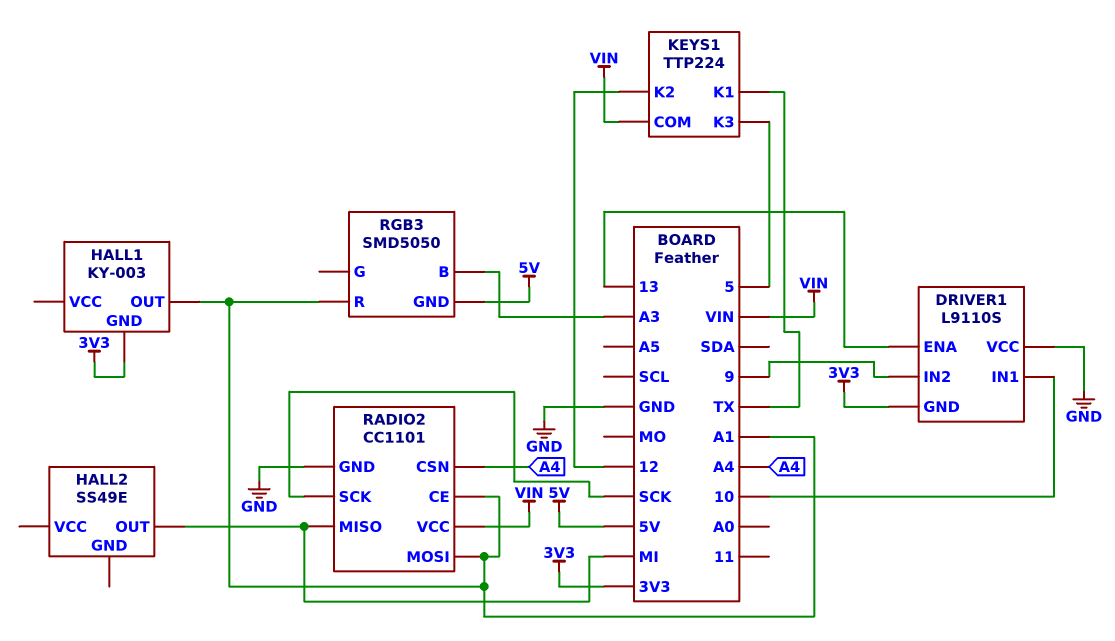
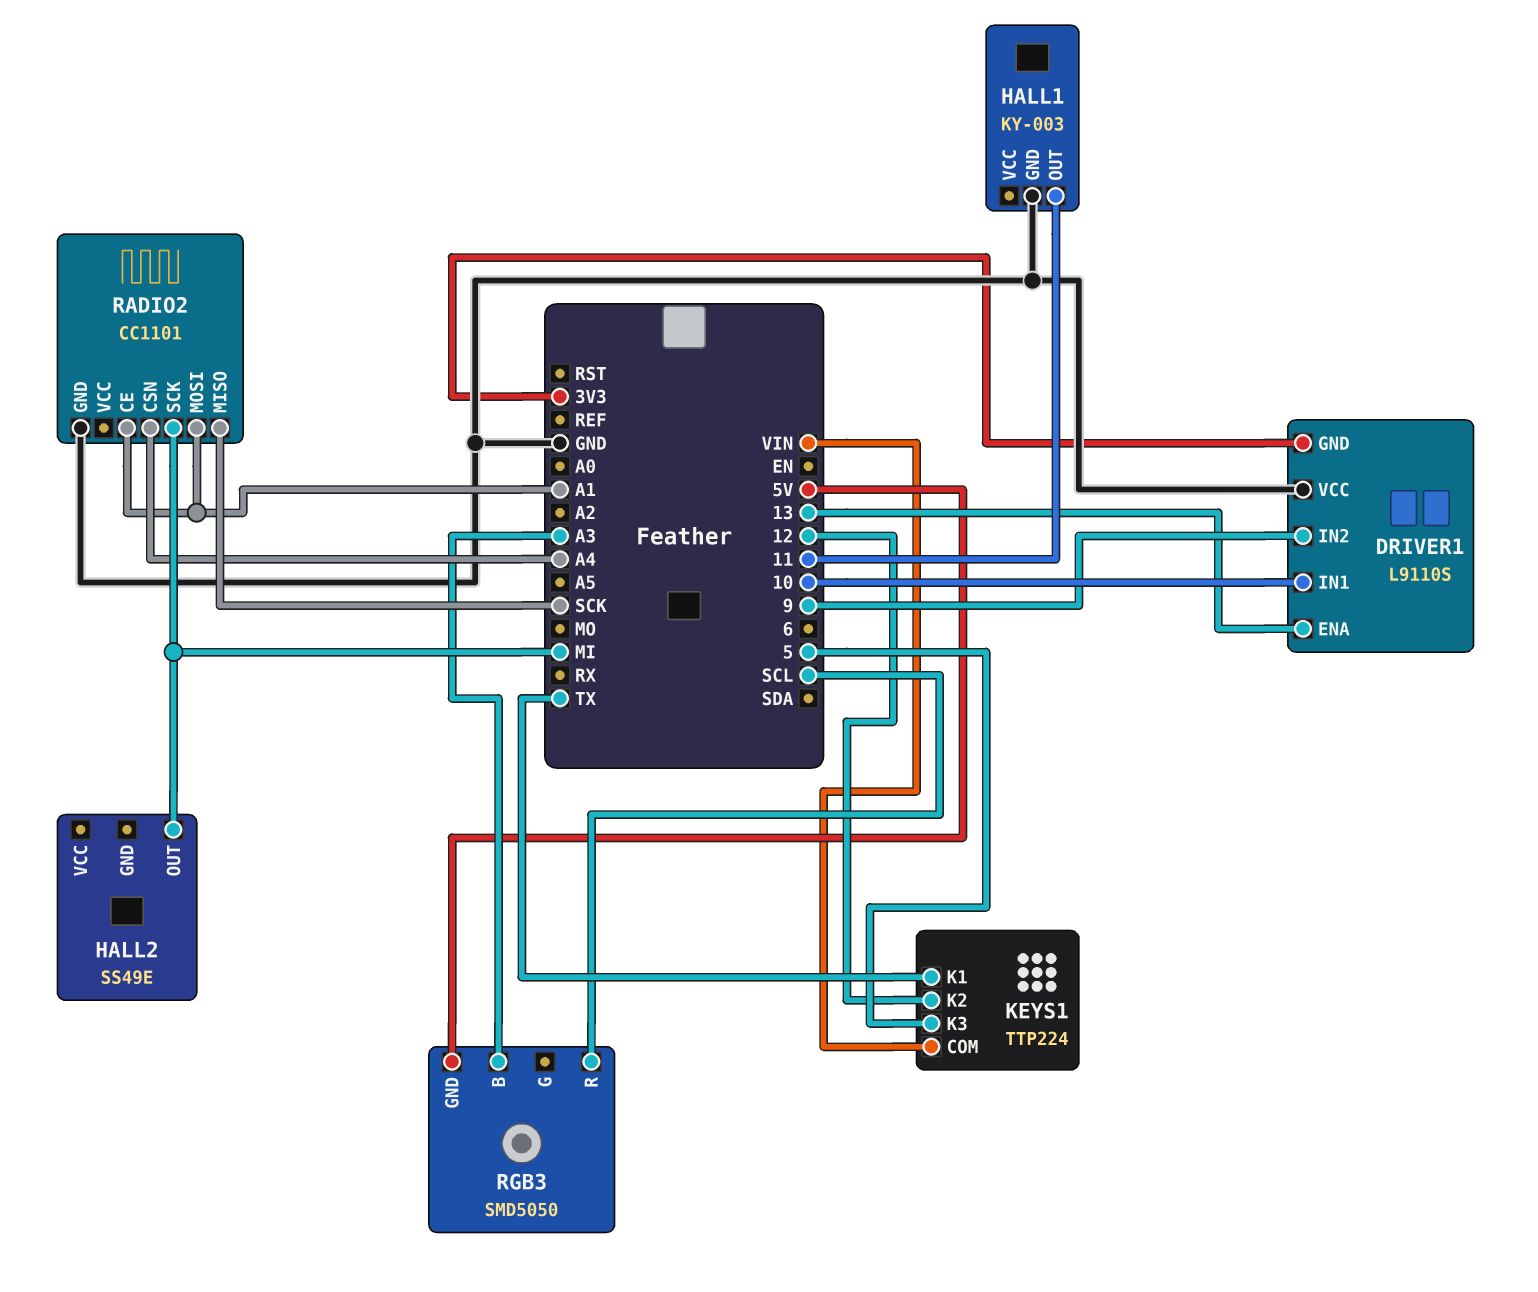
HALL1 pin GND: 3V3 -> GND
HALL1 pin OUT: A1 -> 11
RADIO2 pin MISO: MI -> SCK
RADIO2 pin SCK: SCK -> MI
RADIO2 pin VCC: VIN -> none
RGB3 pin R: A1 -> SCL

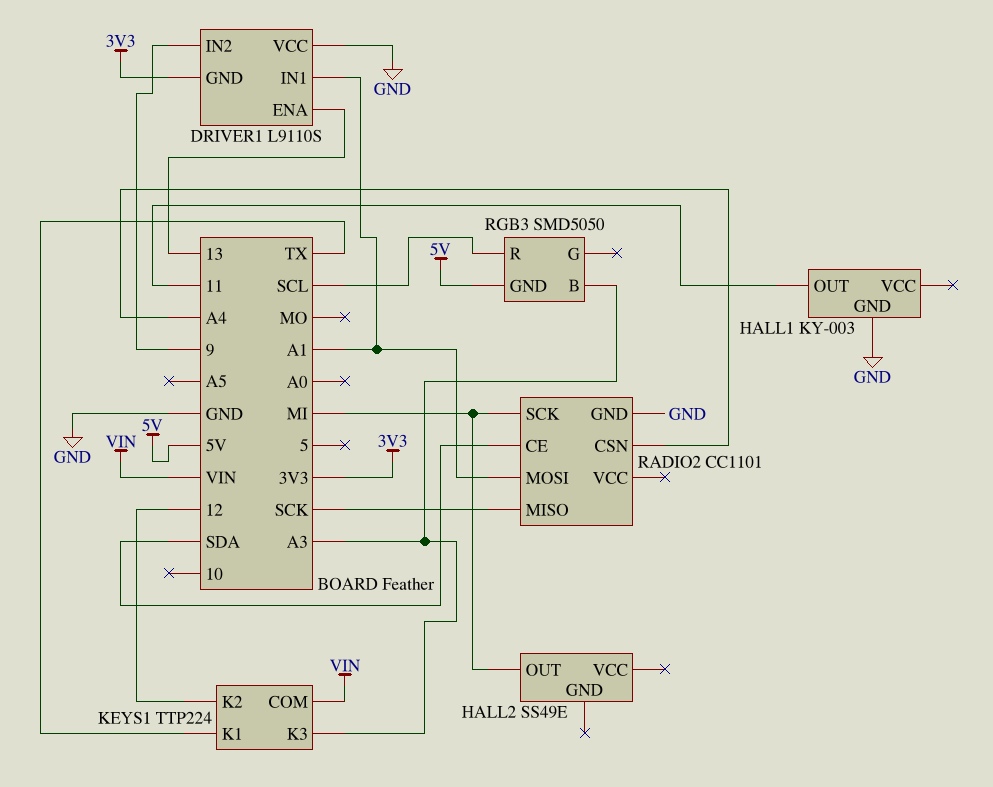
DRIVER1 pin IN1: 10 -> A1
KEYS1 pin K3: 5 -> A3
RADIO2 pin CE: A1 -> SDA

